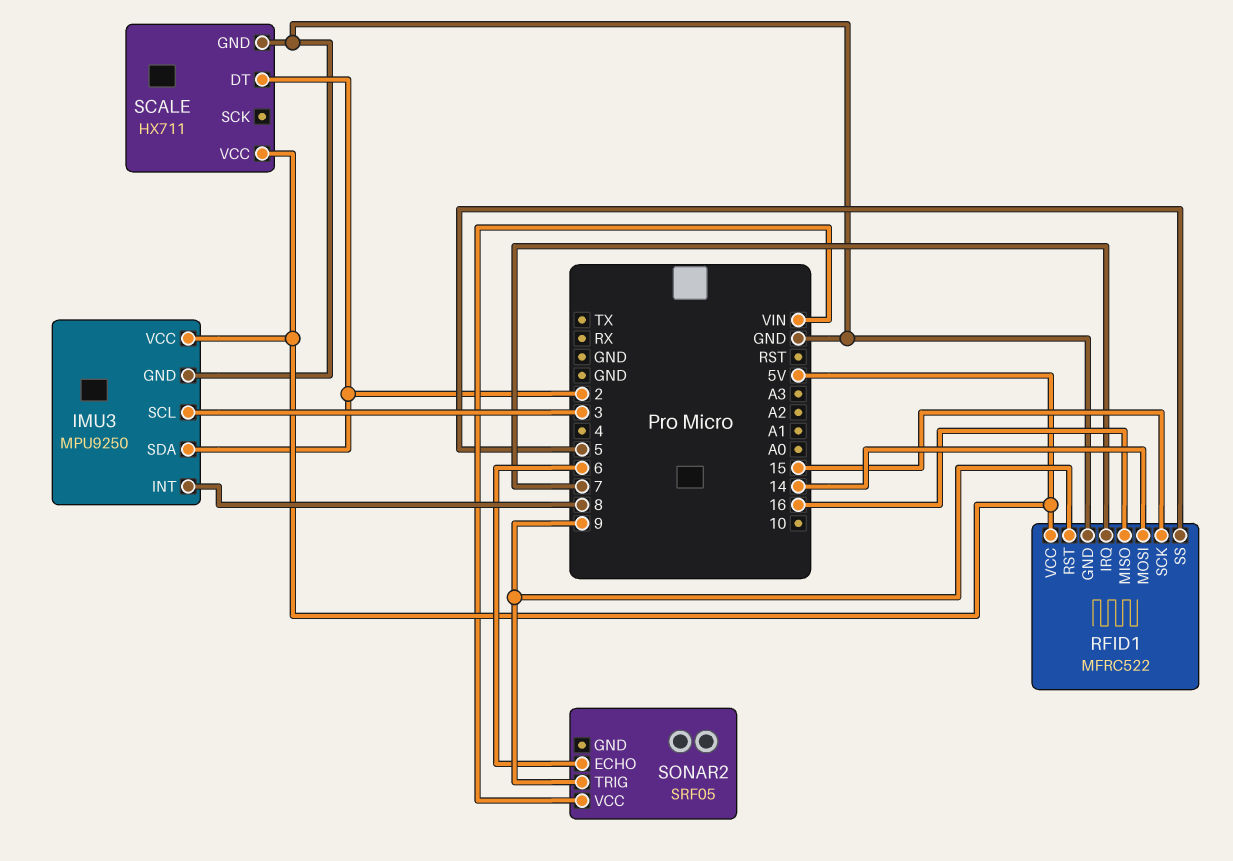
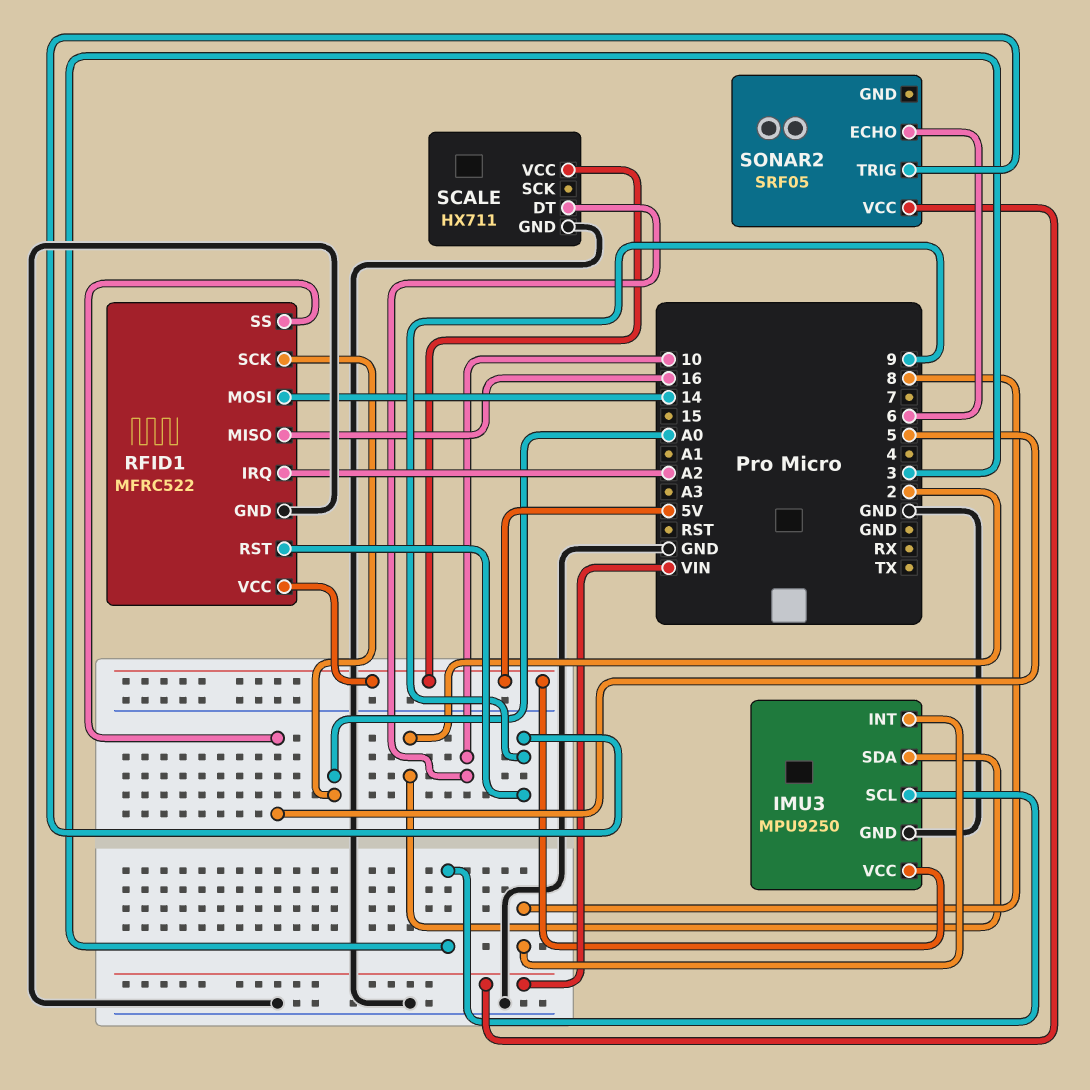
RFID1 pin IRQ: 7 -> A2
RFID1 pin SCK: 15 -> A0
SCALE pin DT: 2 -> 10

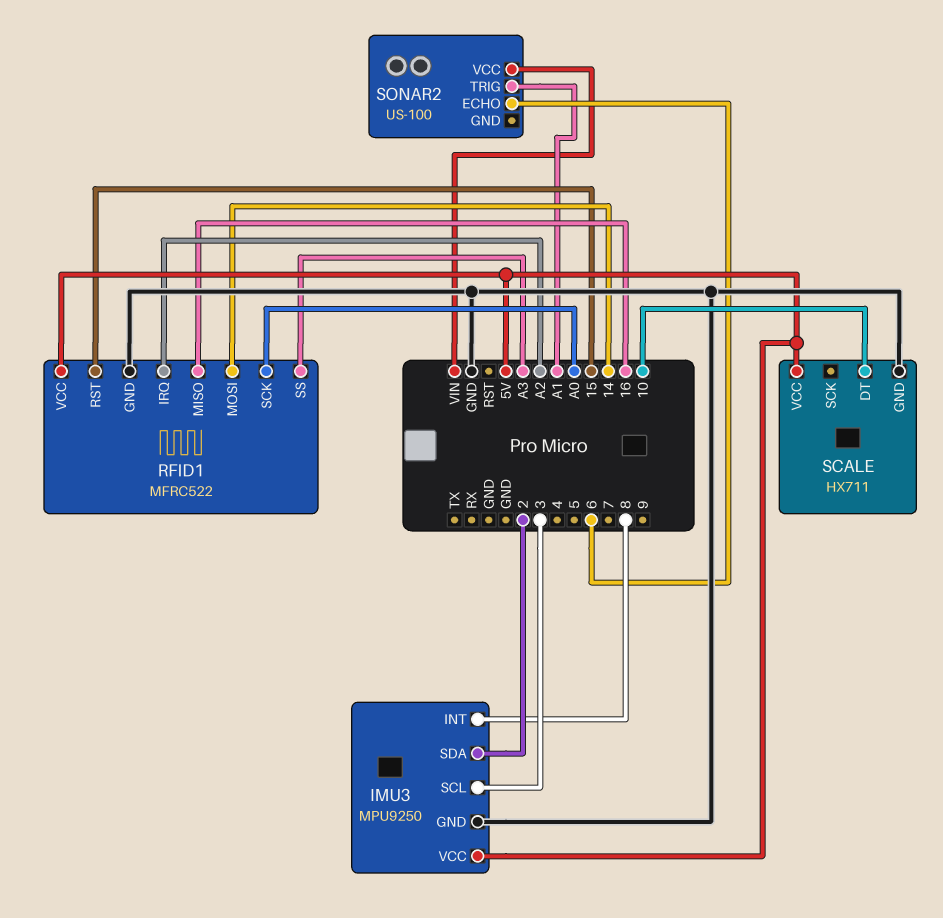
RFID1 pin RST: 9 -> 15
RFID1 pin SS: 5 -> A3
SONAR2: SRF05 -> US-100
SONAR2 pin TRIG: 9 -> A1

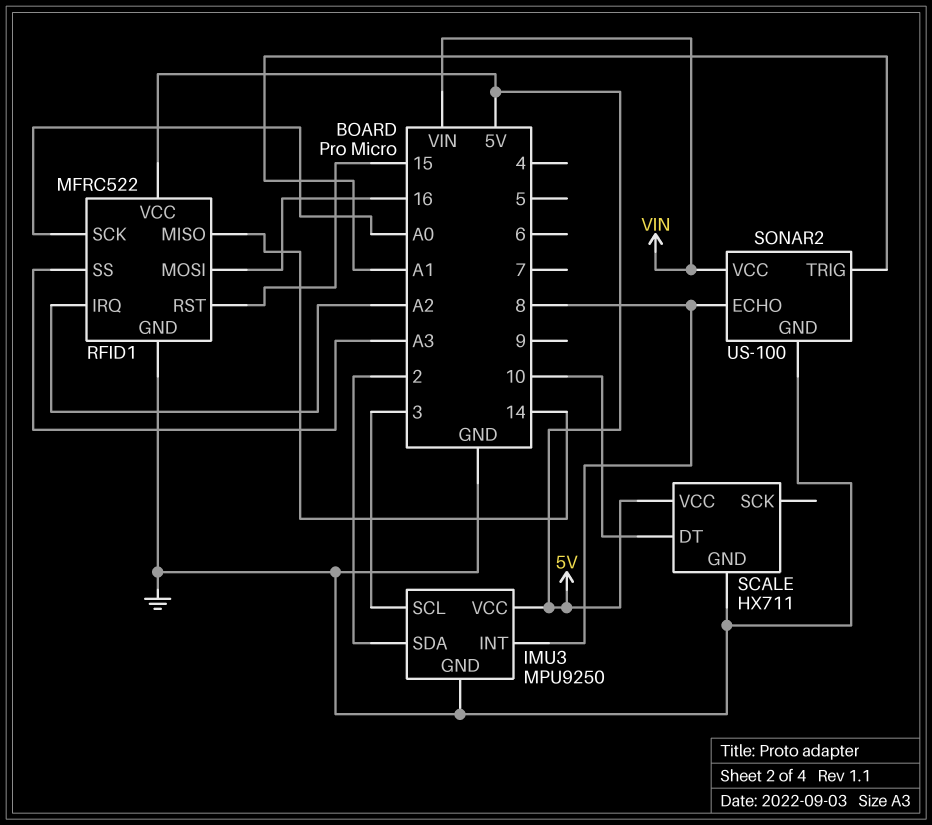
RFID1 pin MISO: 16 -> 14
RFID1 pin MOSI: 14 -> 16
SONAR2 pin ECHO: 6 -> 8
SONAR2 pin GND: none -> GND

